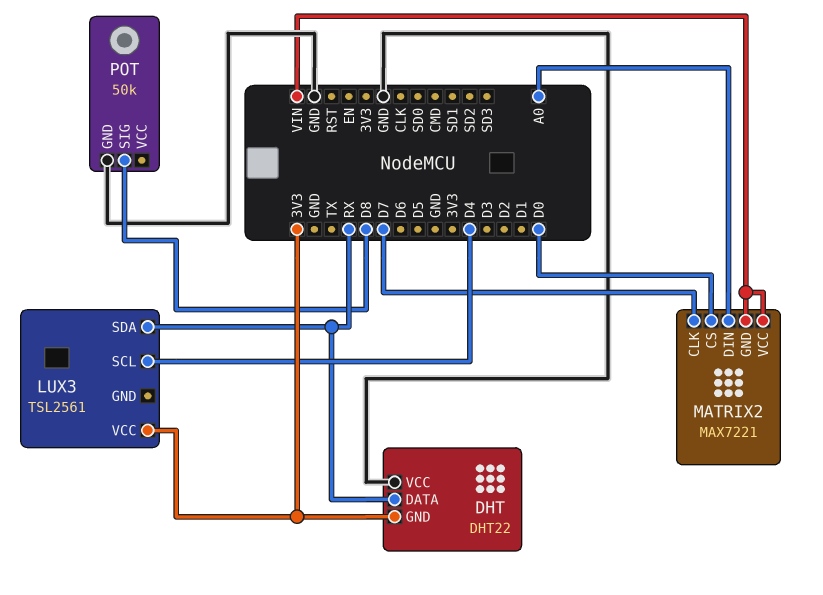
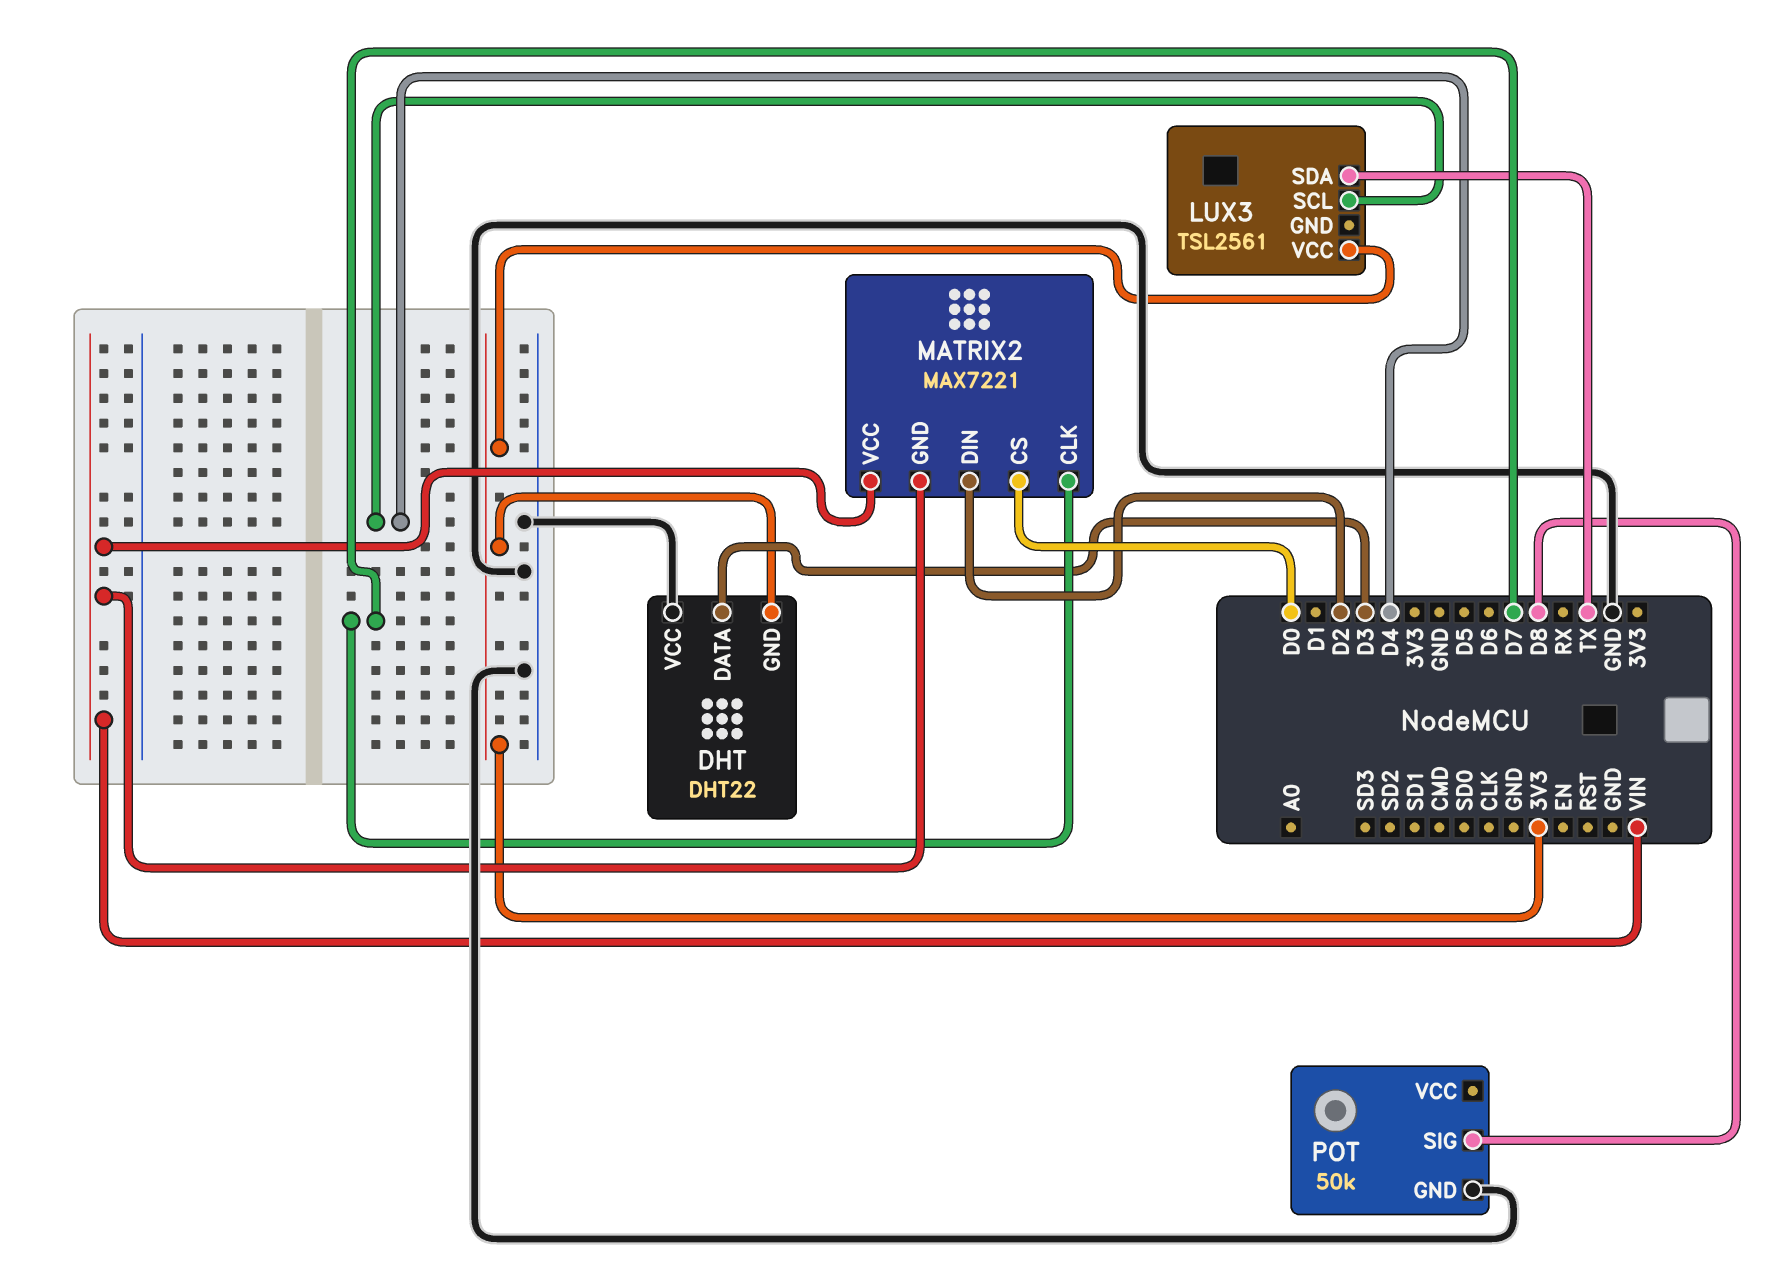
DHT pin DATA: RX -> D3
LUX3 pin SDA: RX -> TX
MATRIX2 pin DIN: A0 -> D2

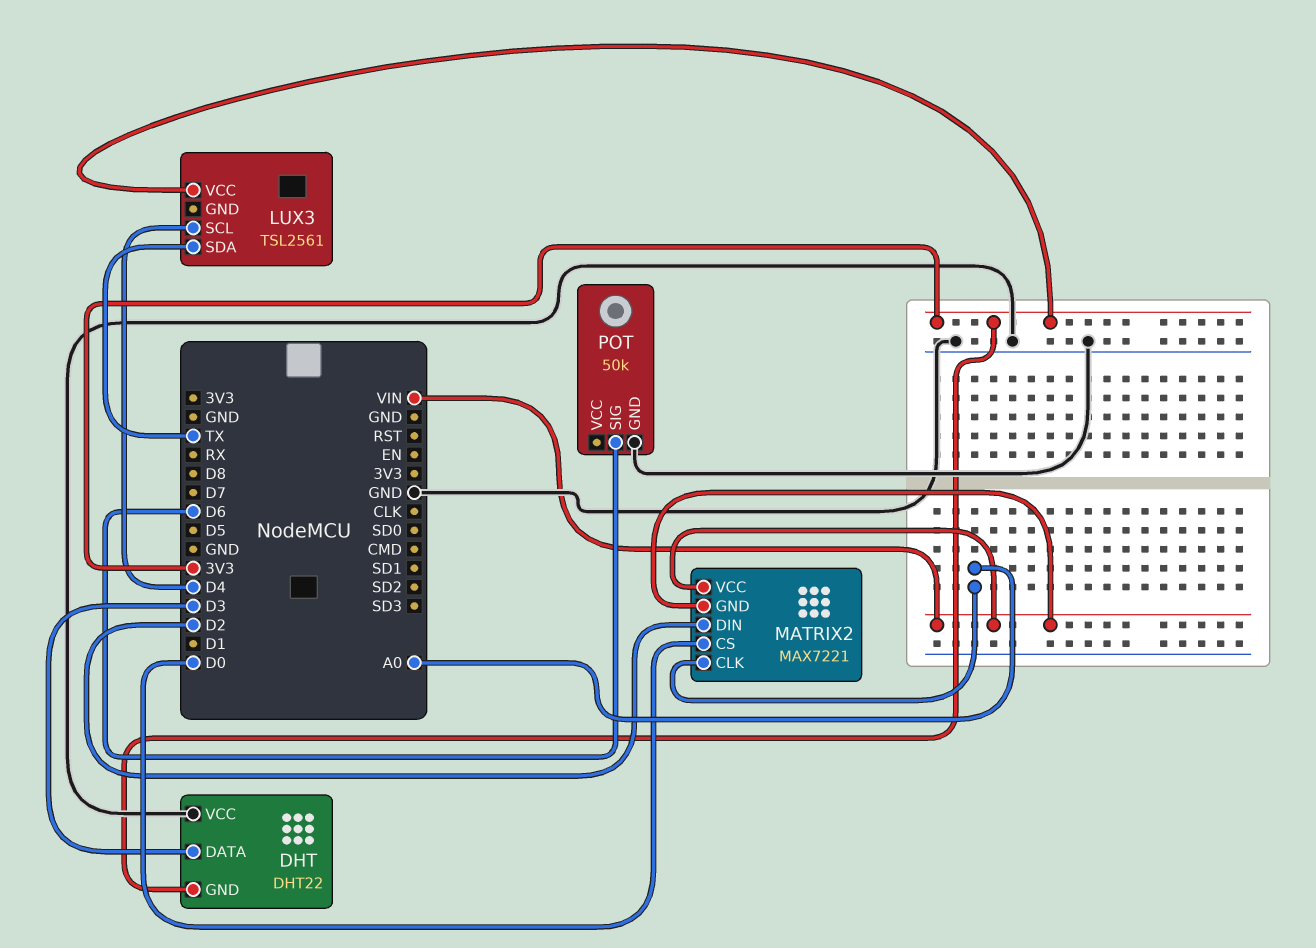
MATRIX2 pin CLK: D7 -> A0
POT pin SIG: D8 -> D6

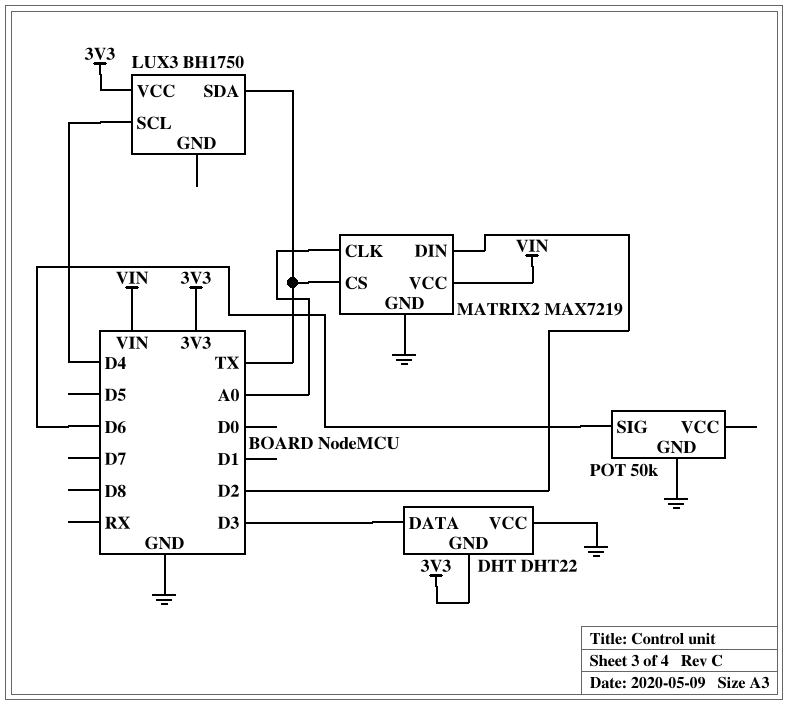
LUX3: TSL2561 -> BH1750
MATRIX2: MAX7221 -> MAX7219
MATRIX2 pin CS: D0 -> TX
MATRIX2 pin GND: VIN -> GND

